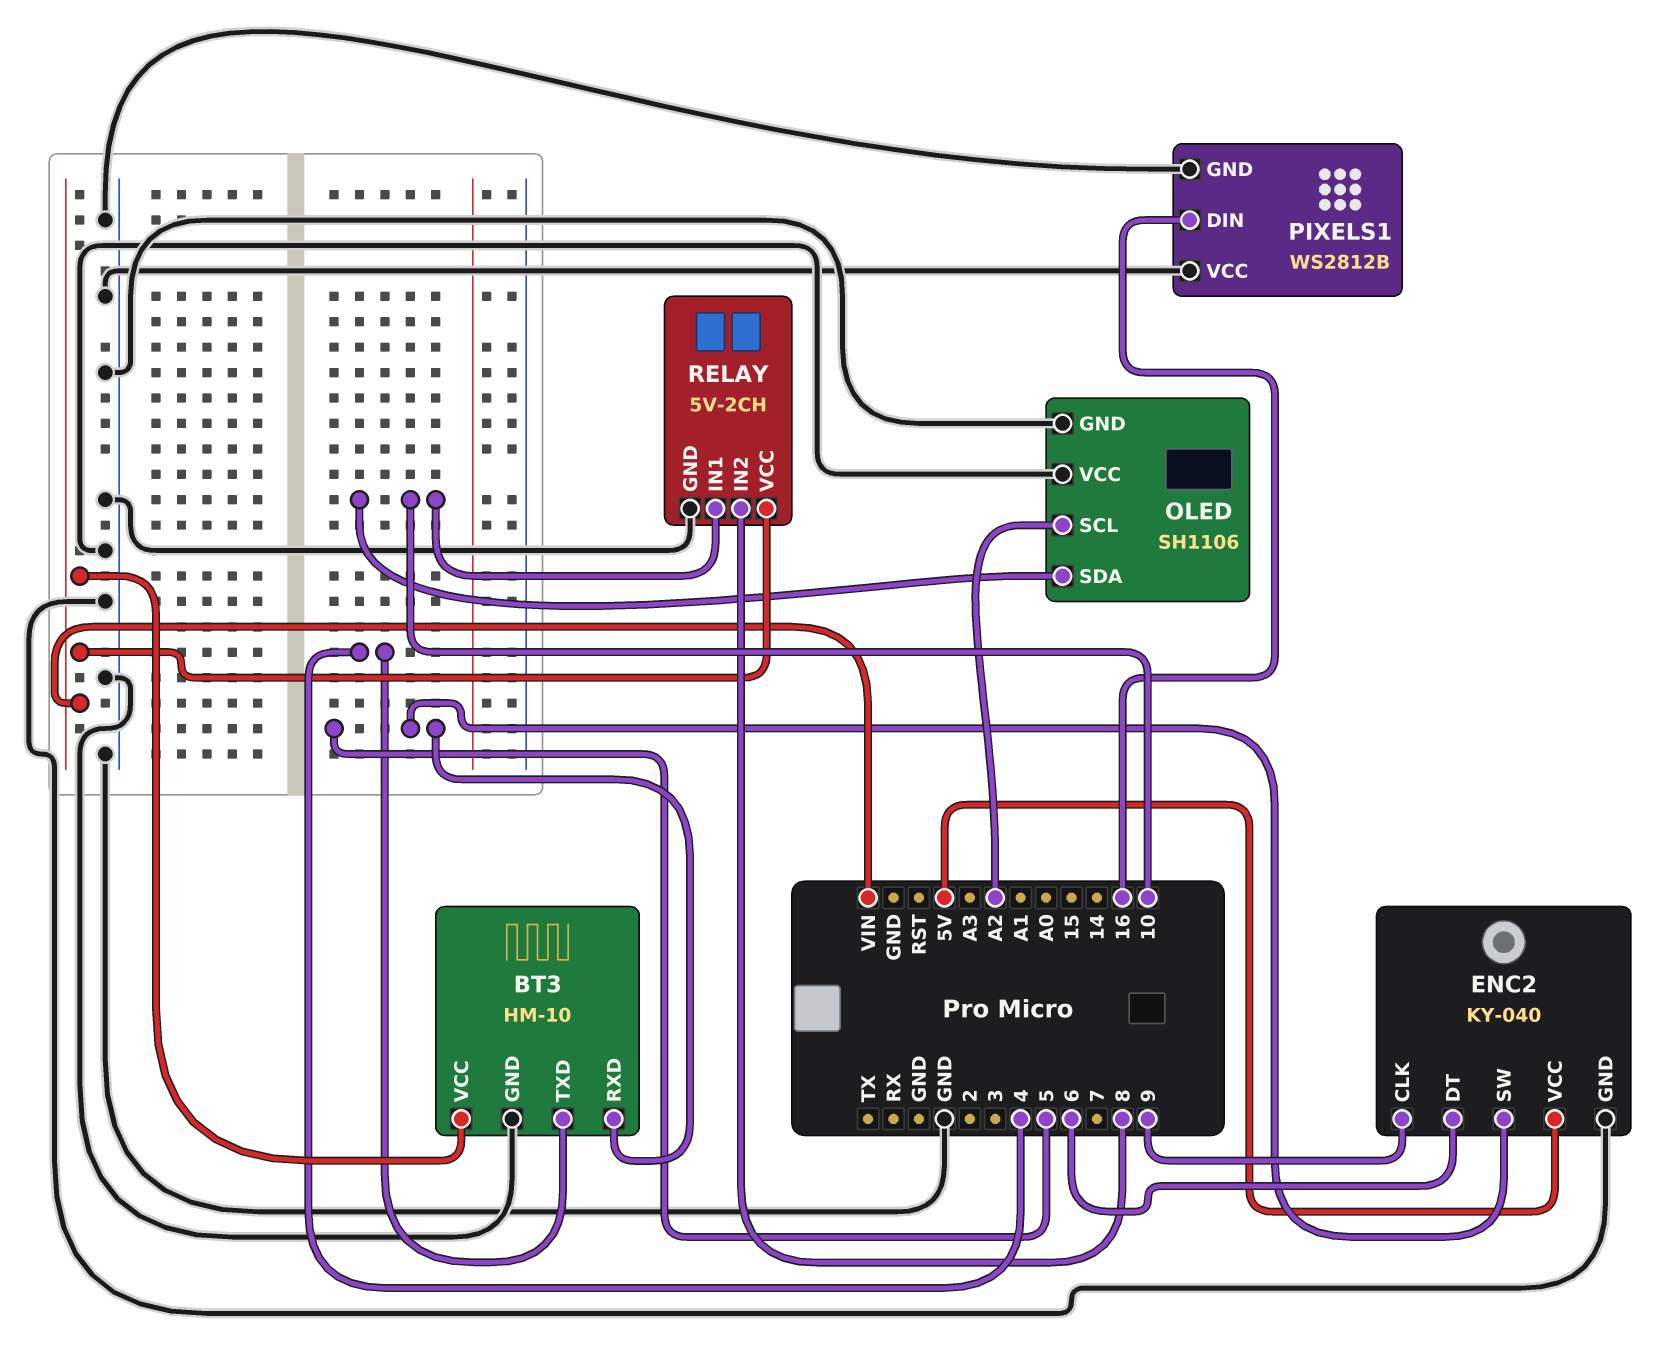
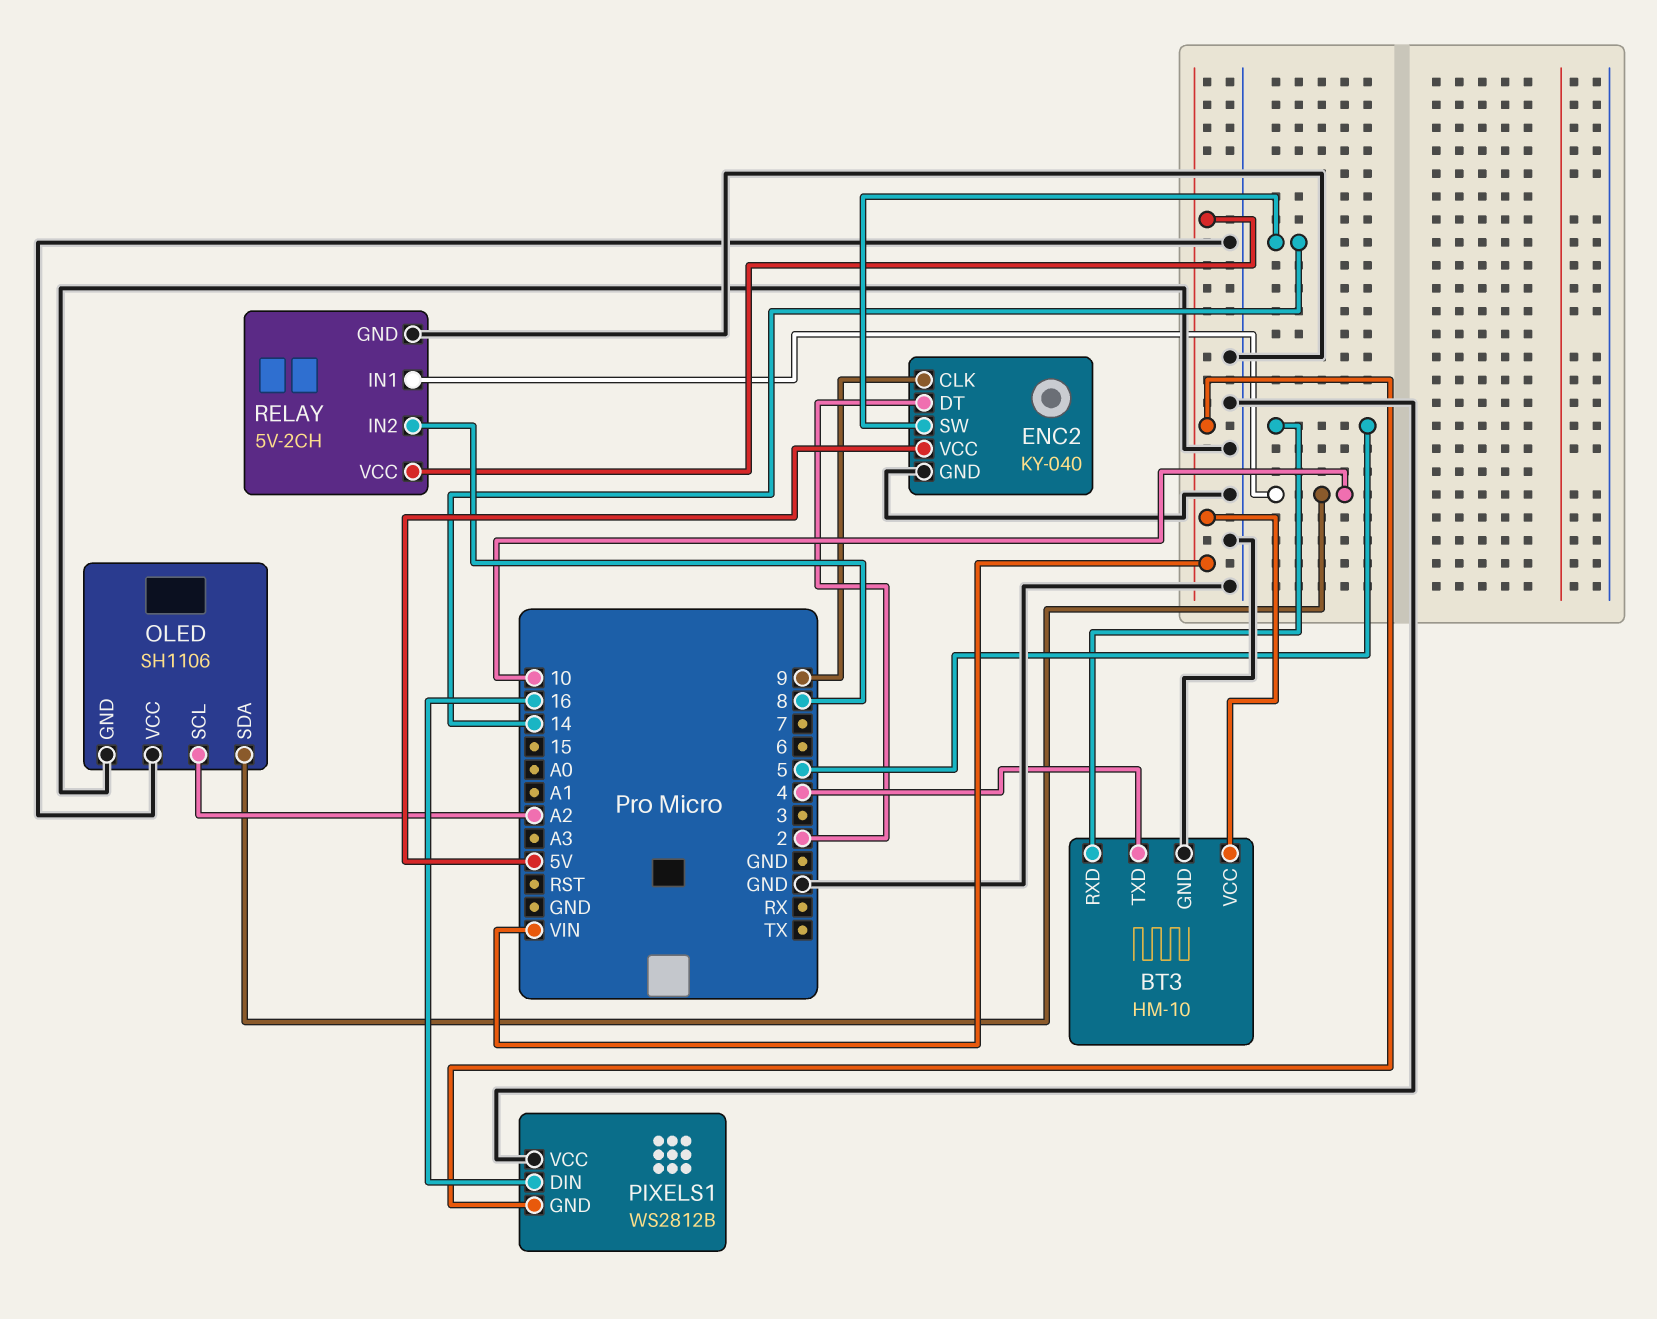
ENC2 pin DT: 6 -> 2
ENC2 pin SW: 5 -> 14
PIXELS1 pin GND: GND -> VIN

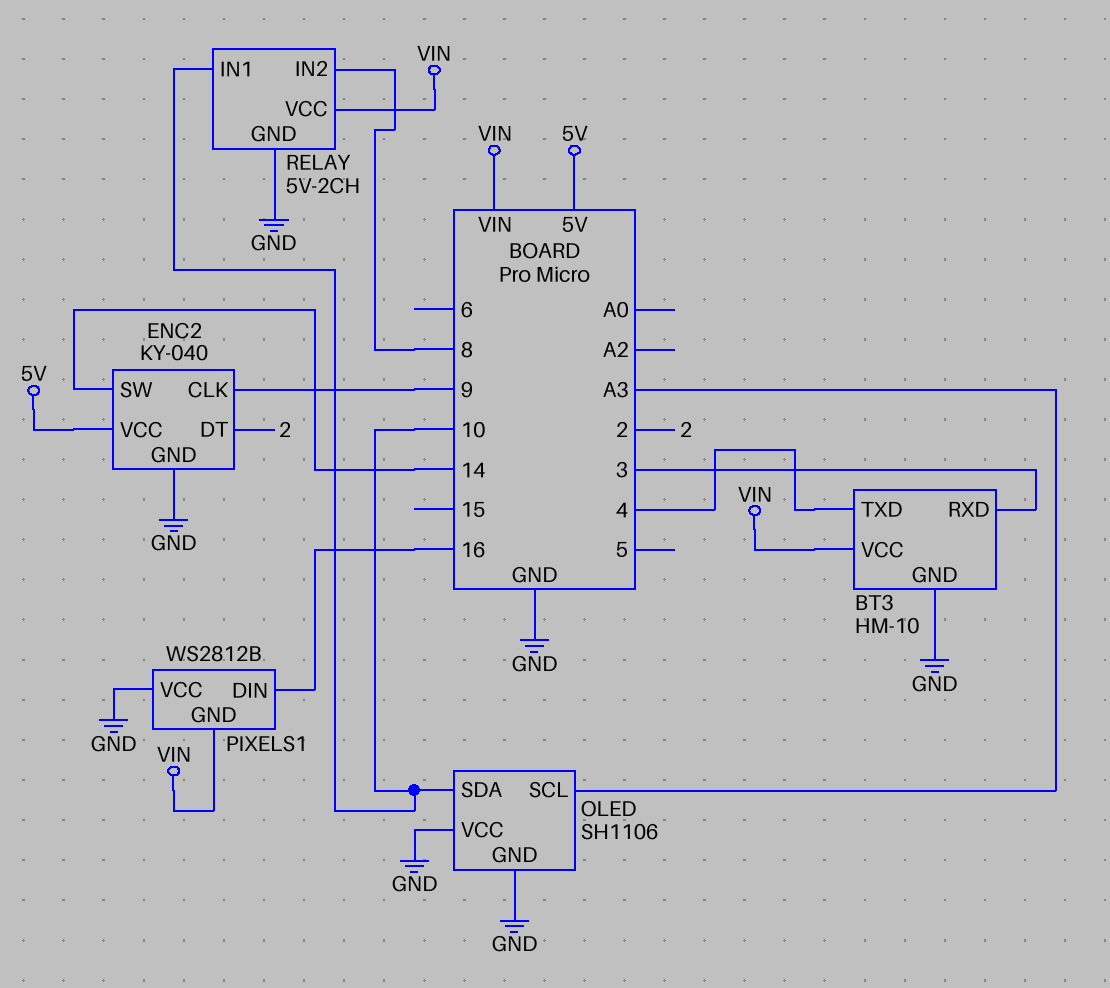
BT3 pin RXD: 5 -> 3
OLED pin SCL: A2 -> A3

